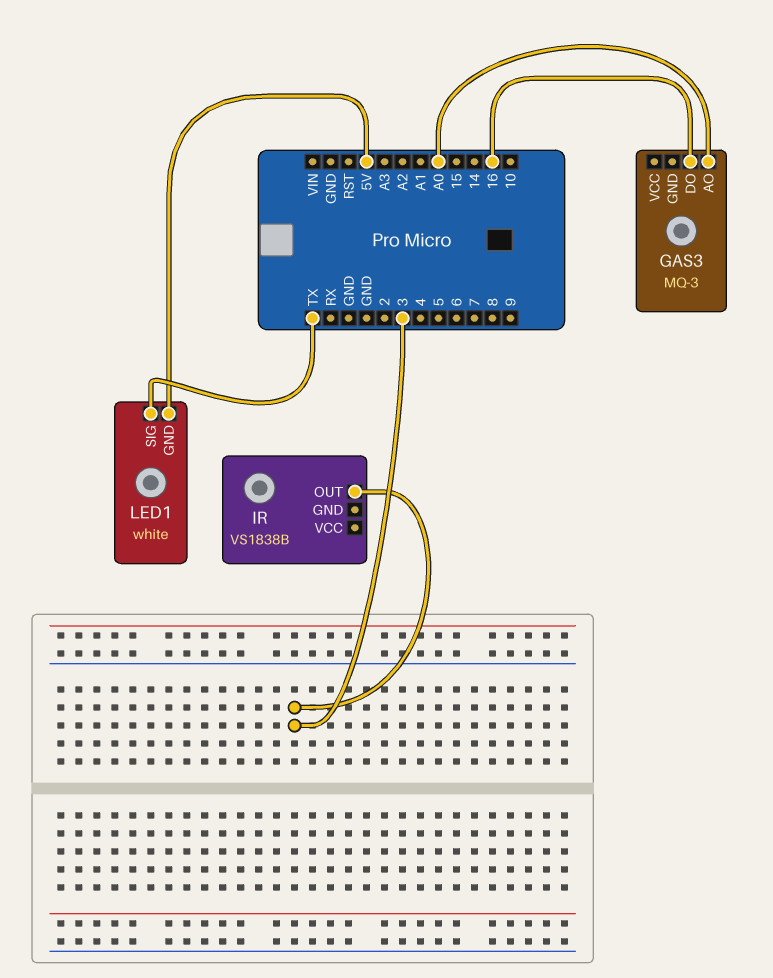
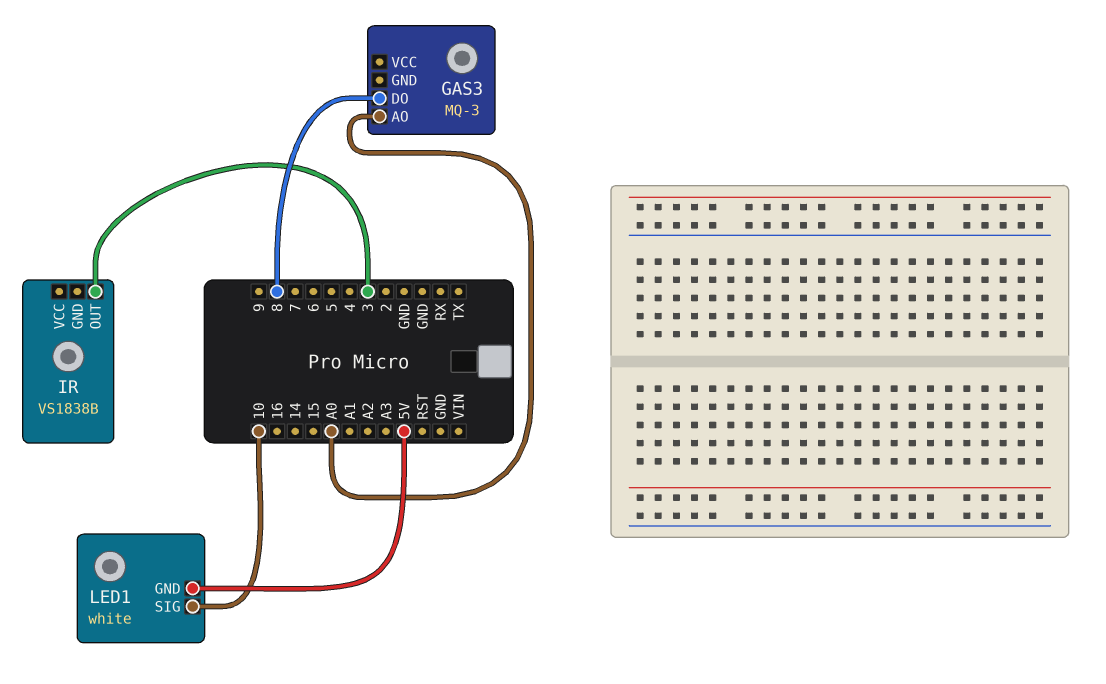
GAS3 pin DO: 16 -> 8
LED1 pin SIG: TX -> 10

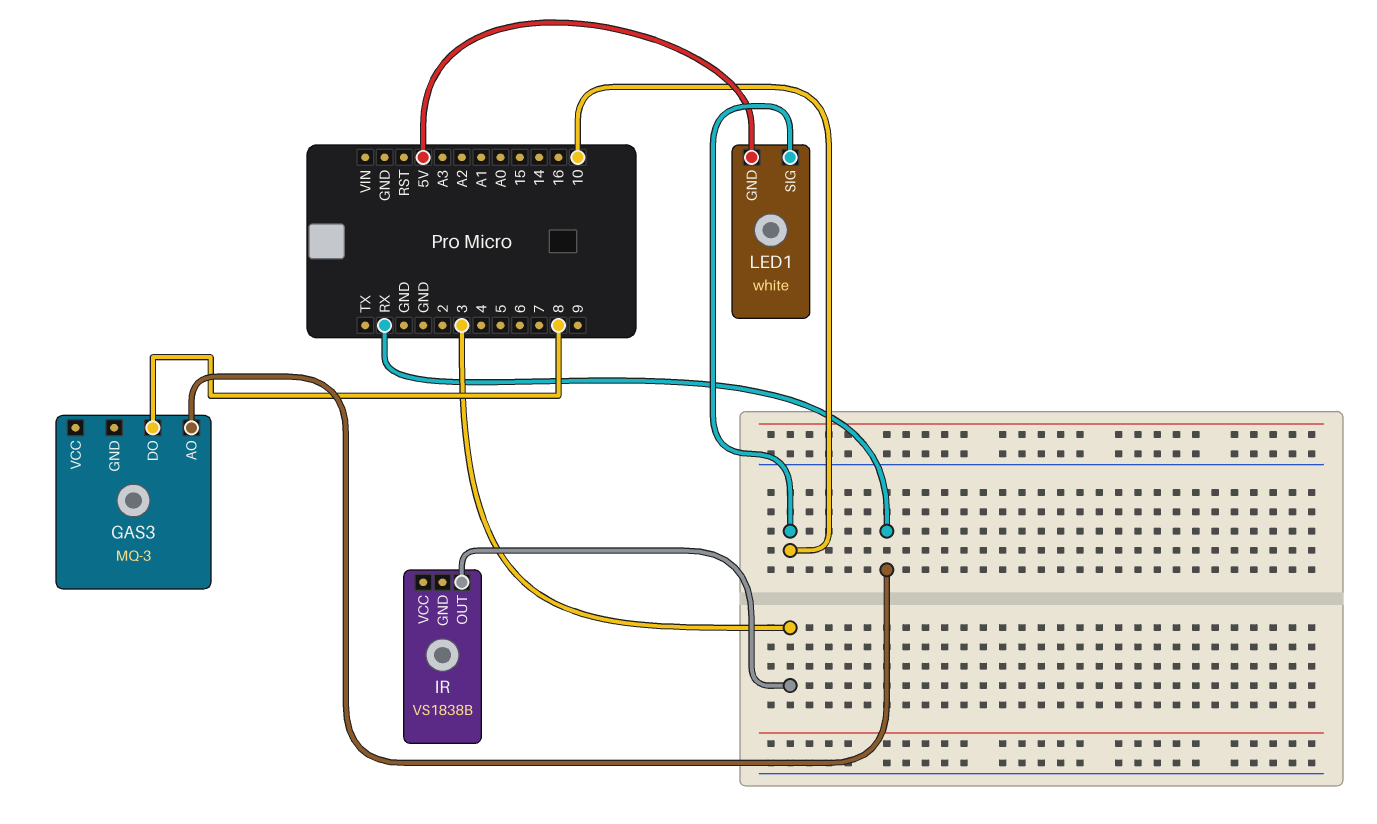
GAS3 pin AO: A0 -> RX

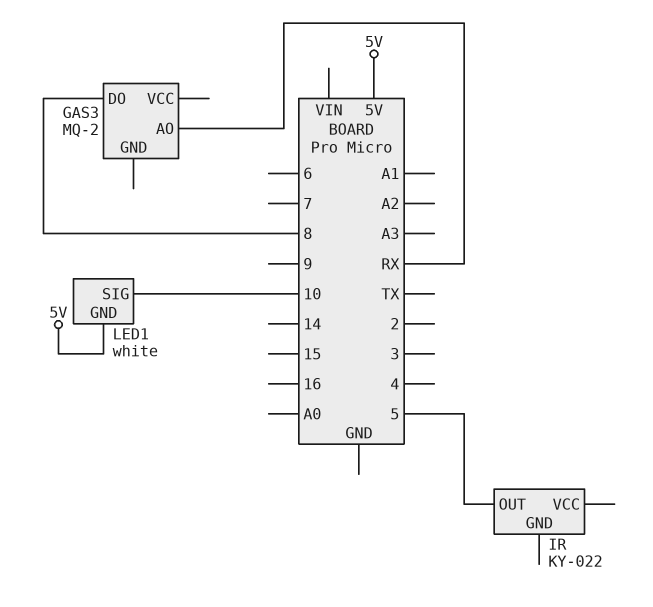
GAS3: MQ-3 -> MQ-2
IR: VS1838B -> KY-022
IR pin OUT: 3 -> 5

